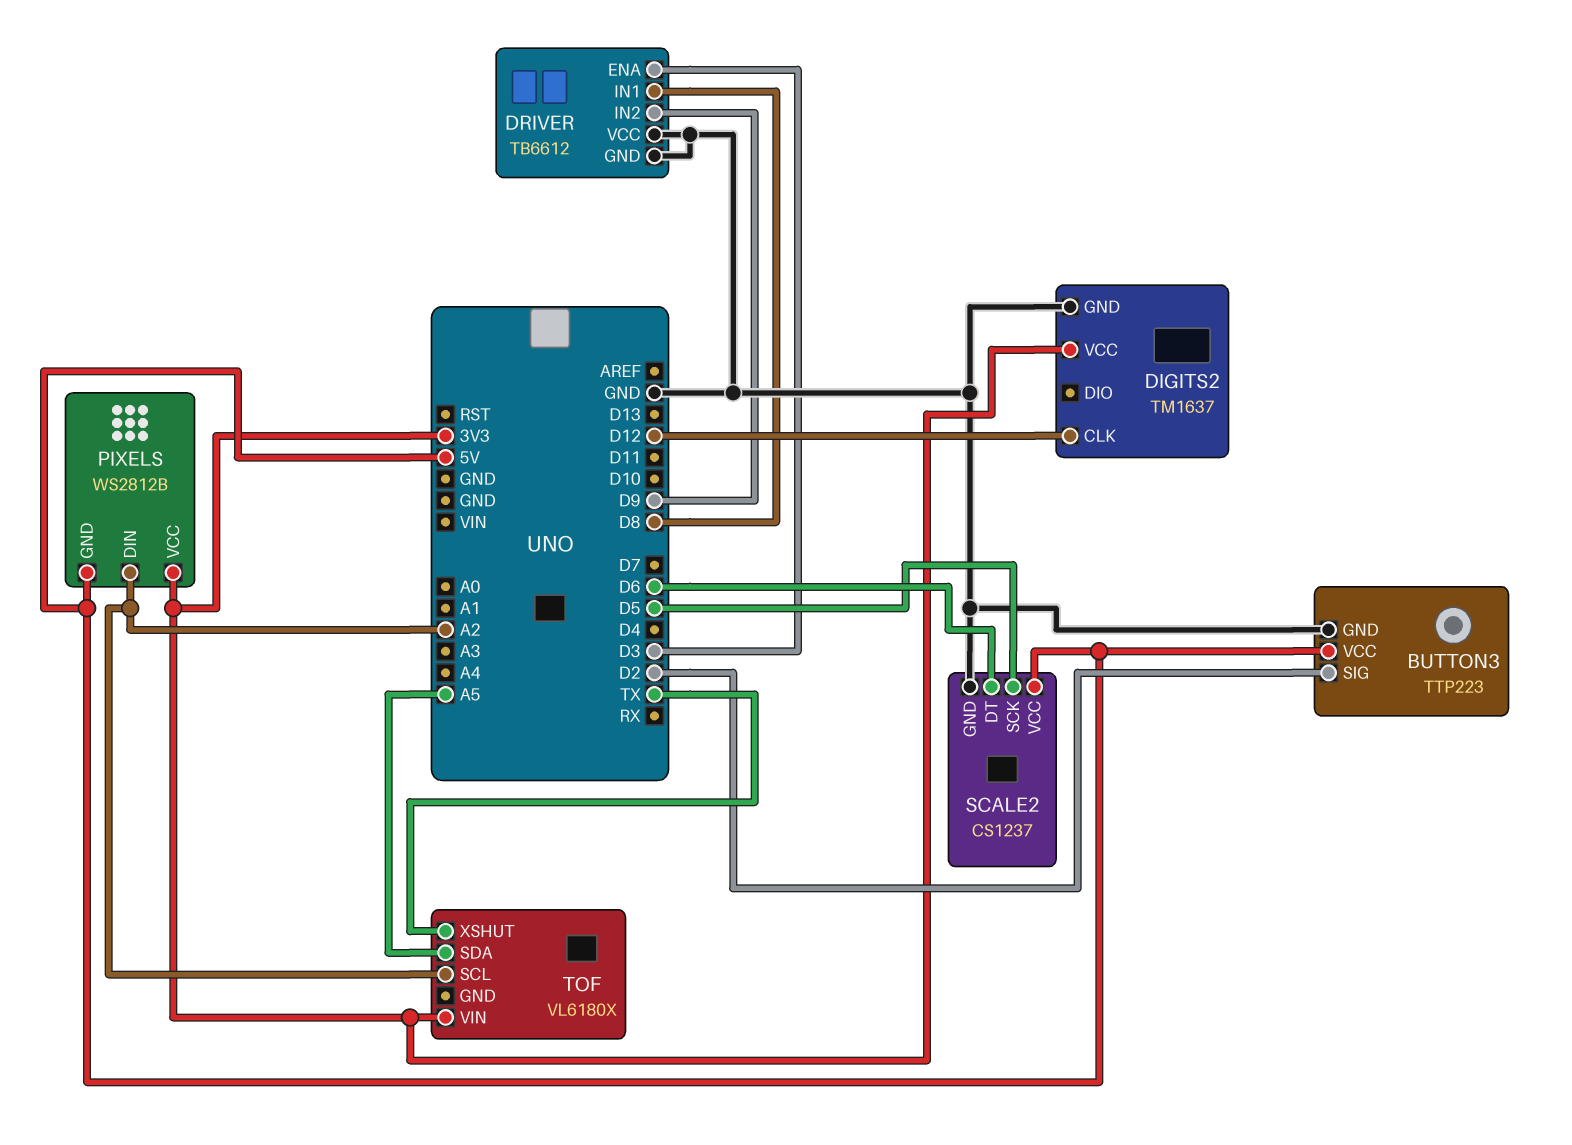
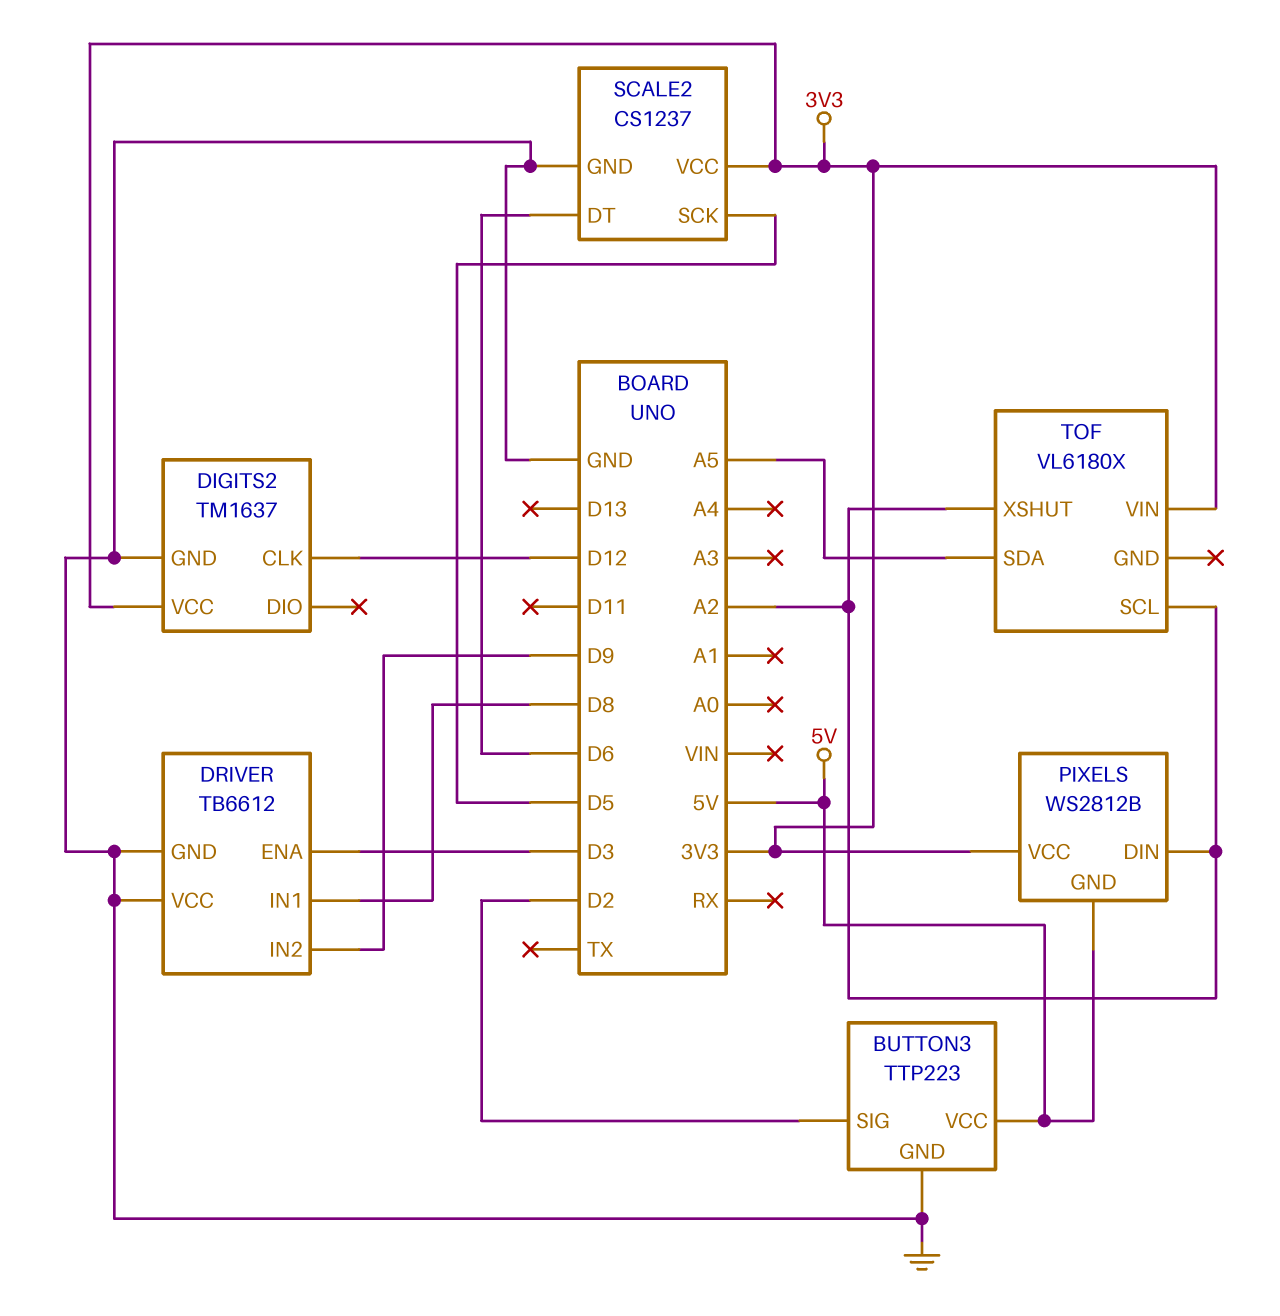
SCALE2 pin VCC: 5V -> 3V3
TOF pin XSHUT: TX -> A2

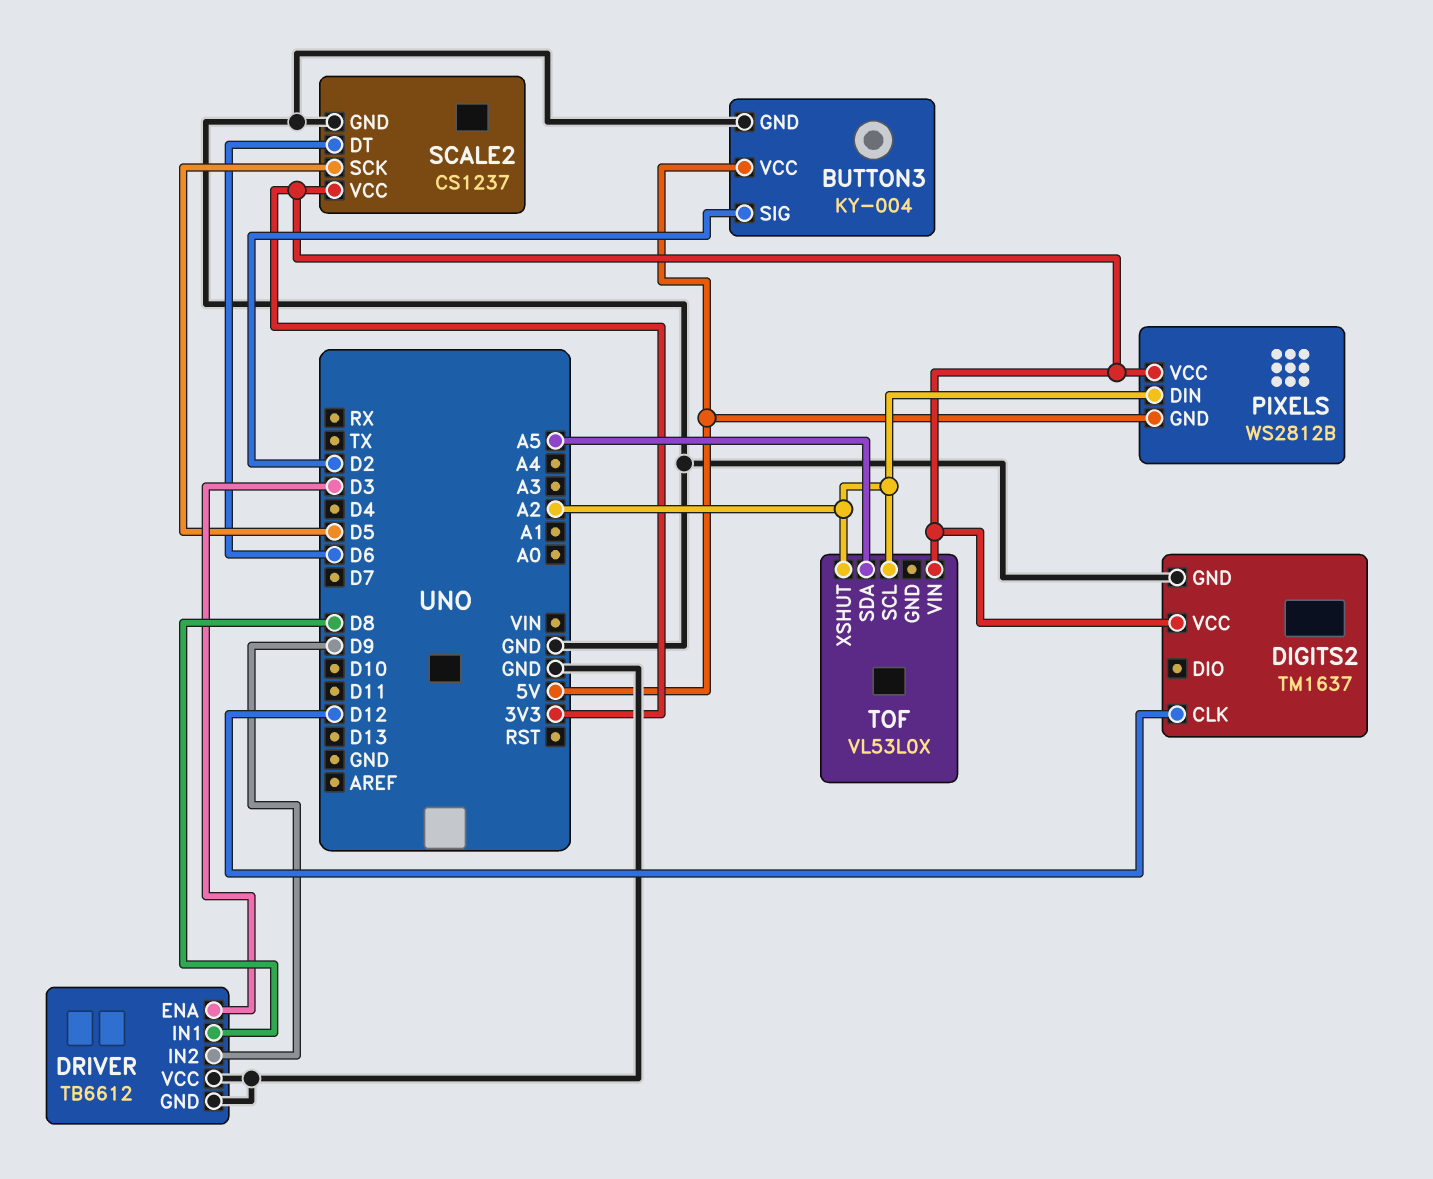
BUTTON3: TTP223 -> KY-004
TOF: VL6180X -> VL53L0X

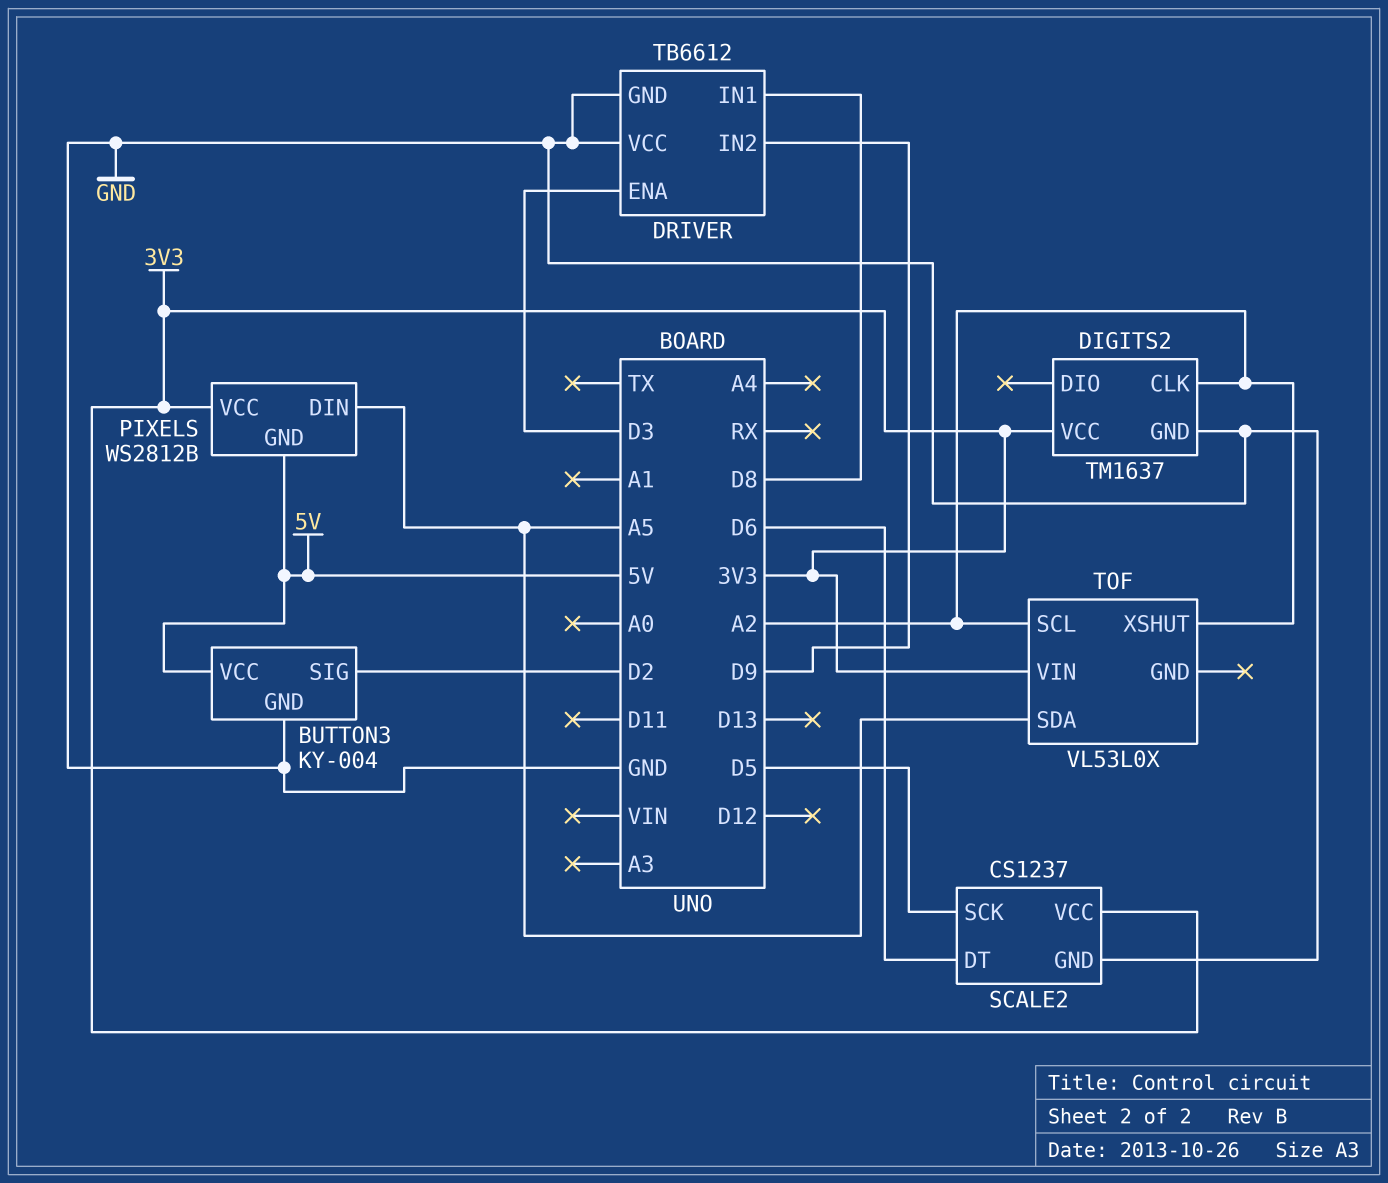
DIGITS2 pin CLK: D12 -> A2
PIXELS pin DIN: A2 -> A5

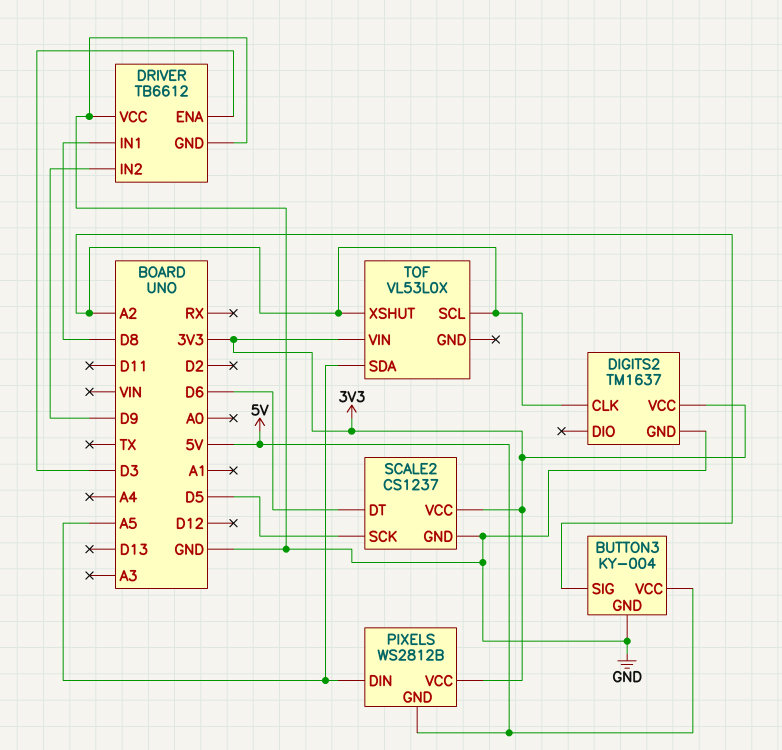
BUTTON3 pin SIG: D2 -> A2

